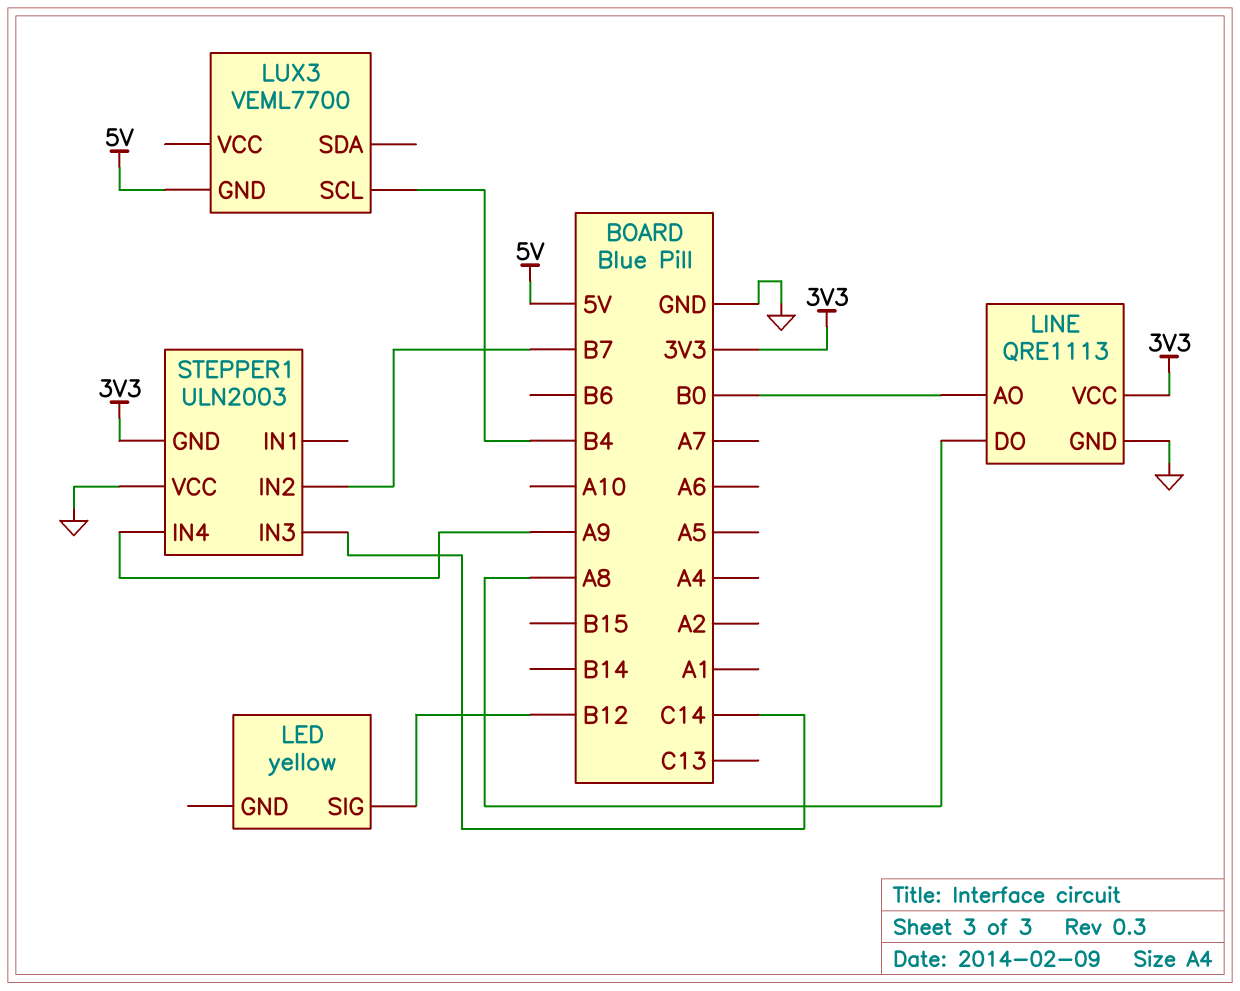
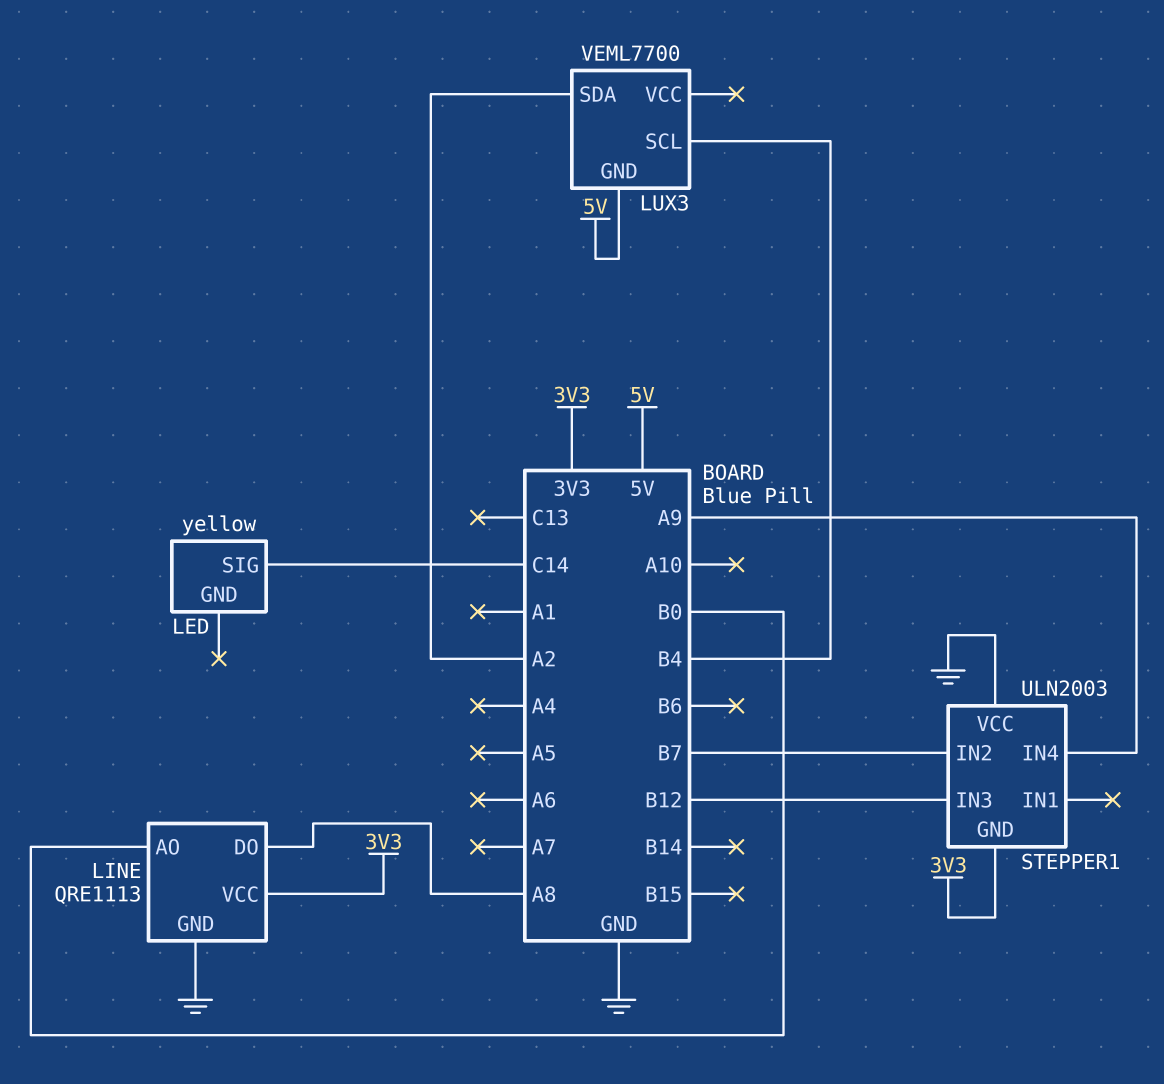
LED pin SIG: B12 -> C14
LUX3 pin SDA: none -> A2
STEPPER1 pin IN3: C14 -> B12

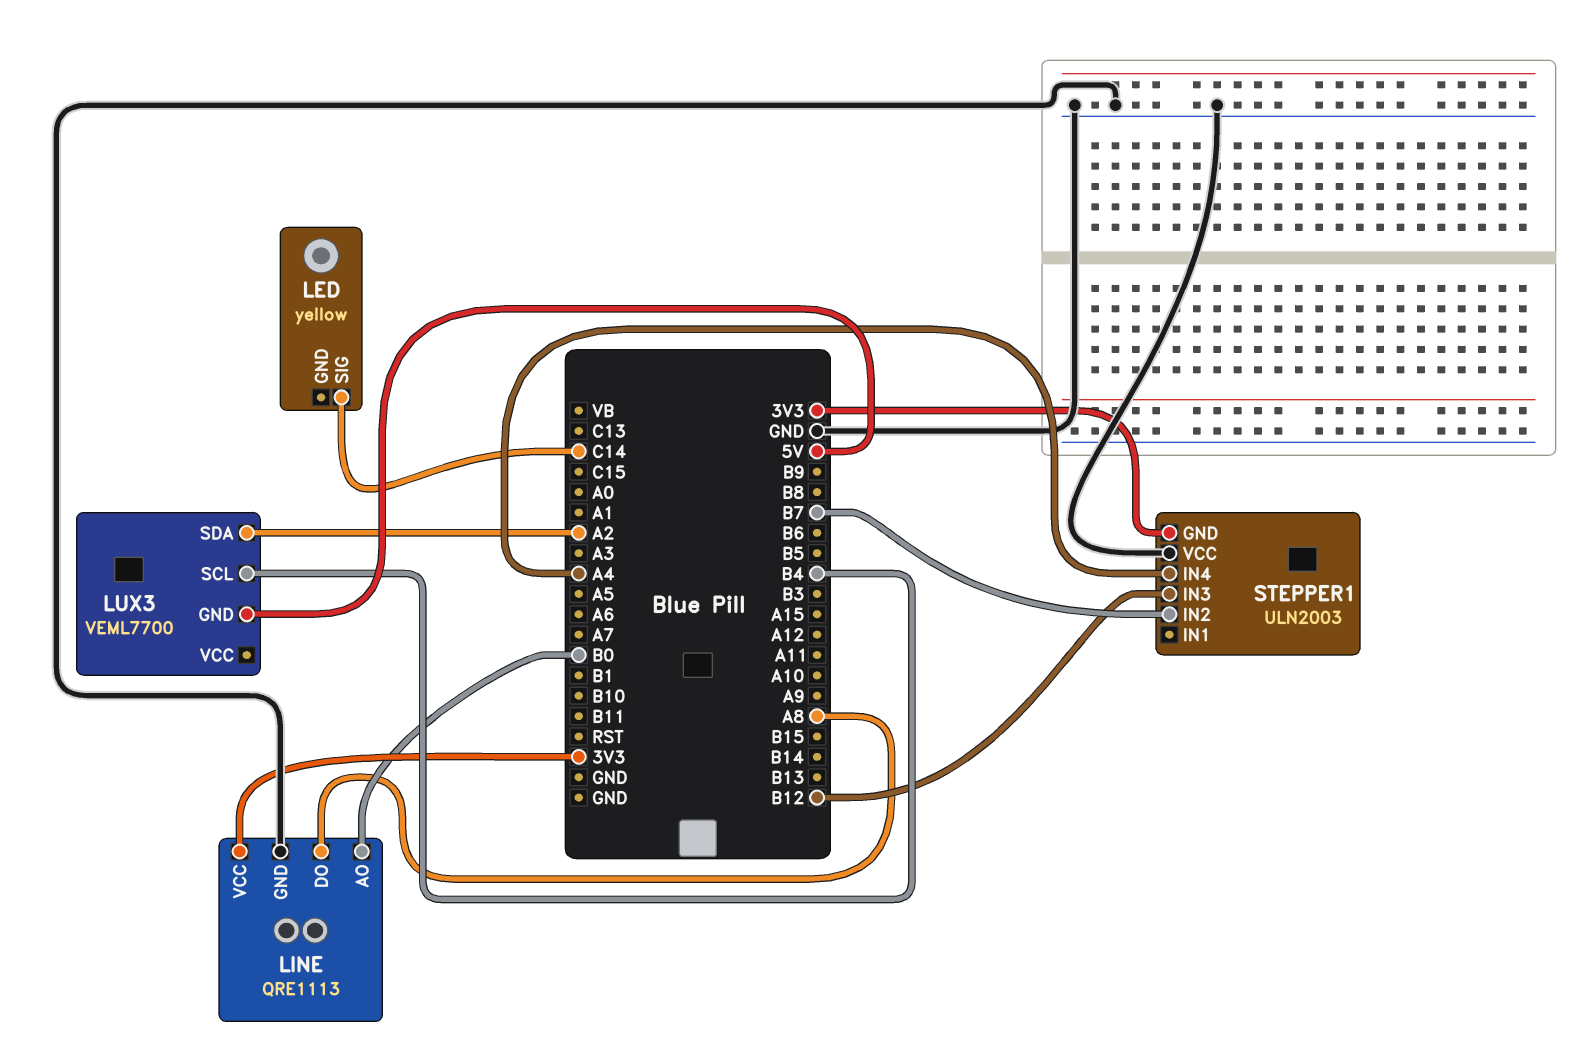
STEPPER1 pin IN4: A9 -> A4

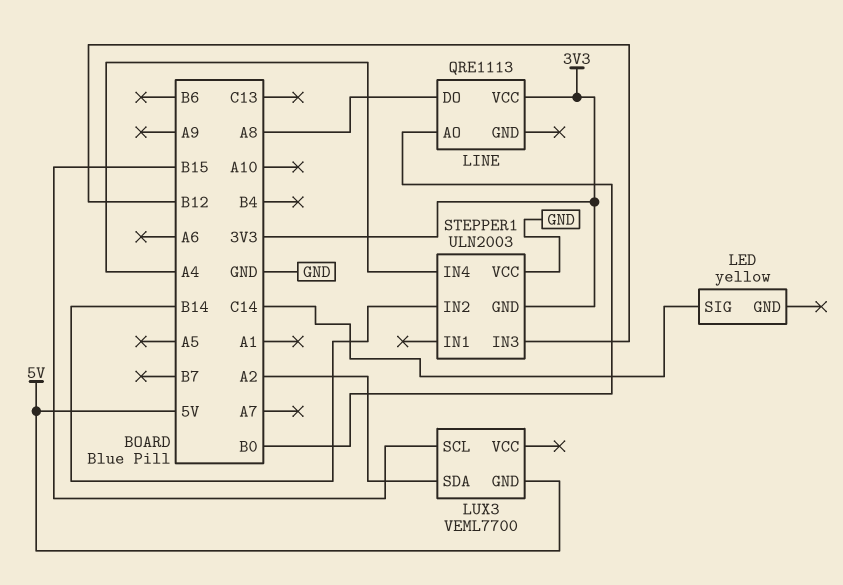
LINE pin GND: GND -> none
LUX3 pin SCL: B4 -> B15
STEPPER1 pin IN2: B7 -> B14

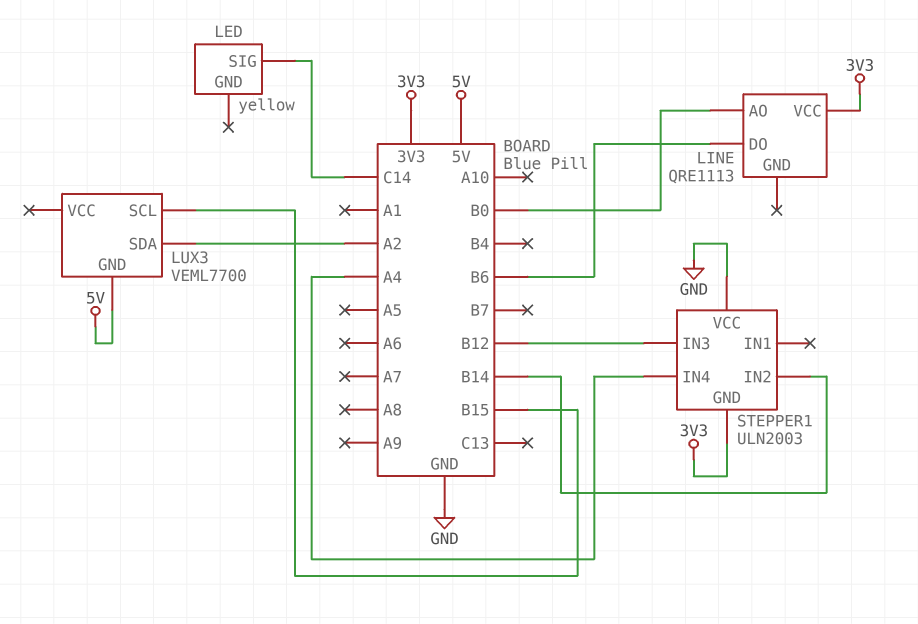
LINE pin DO: A8 -> B6

